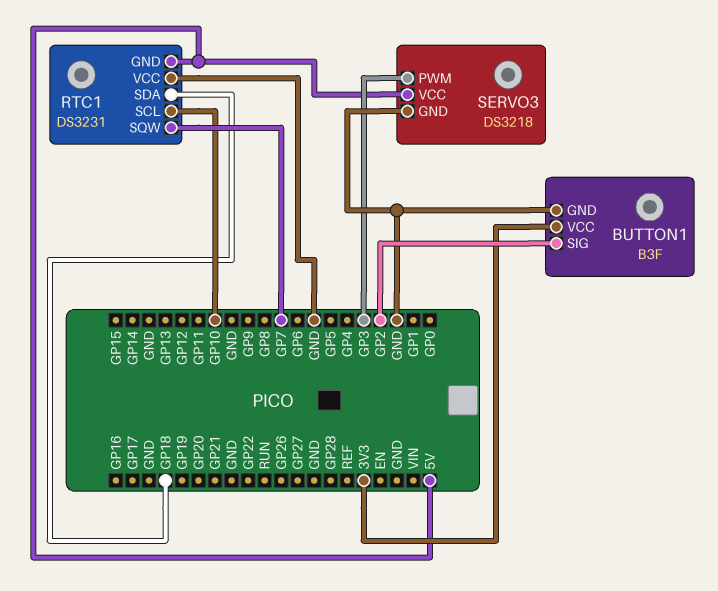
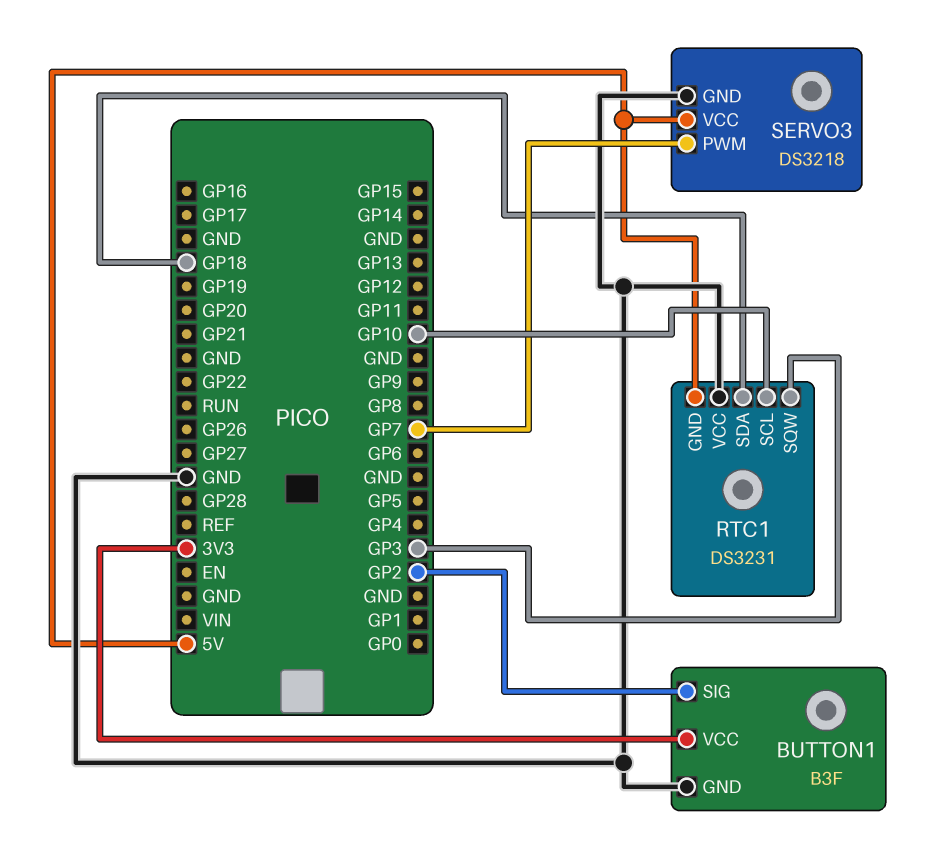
RTC1 pin SQW: GP7 -> GP3
SERVO3 pin PWM: GP3 -> GP7

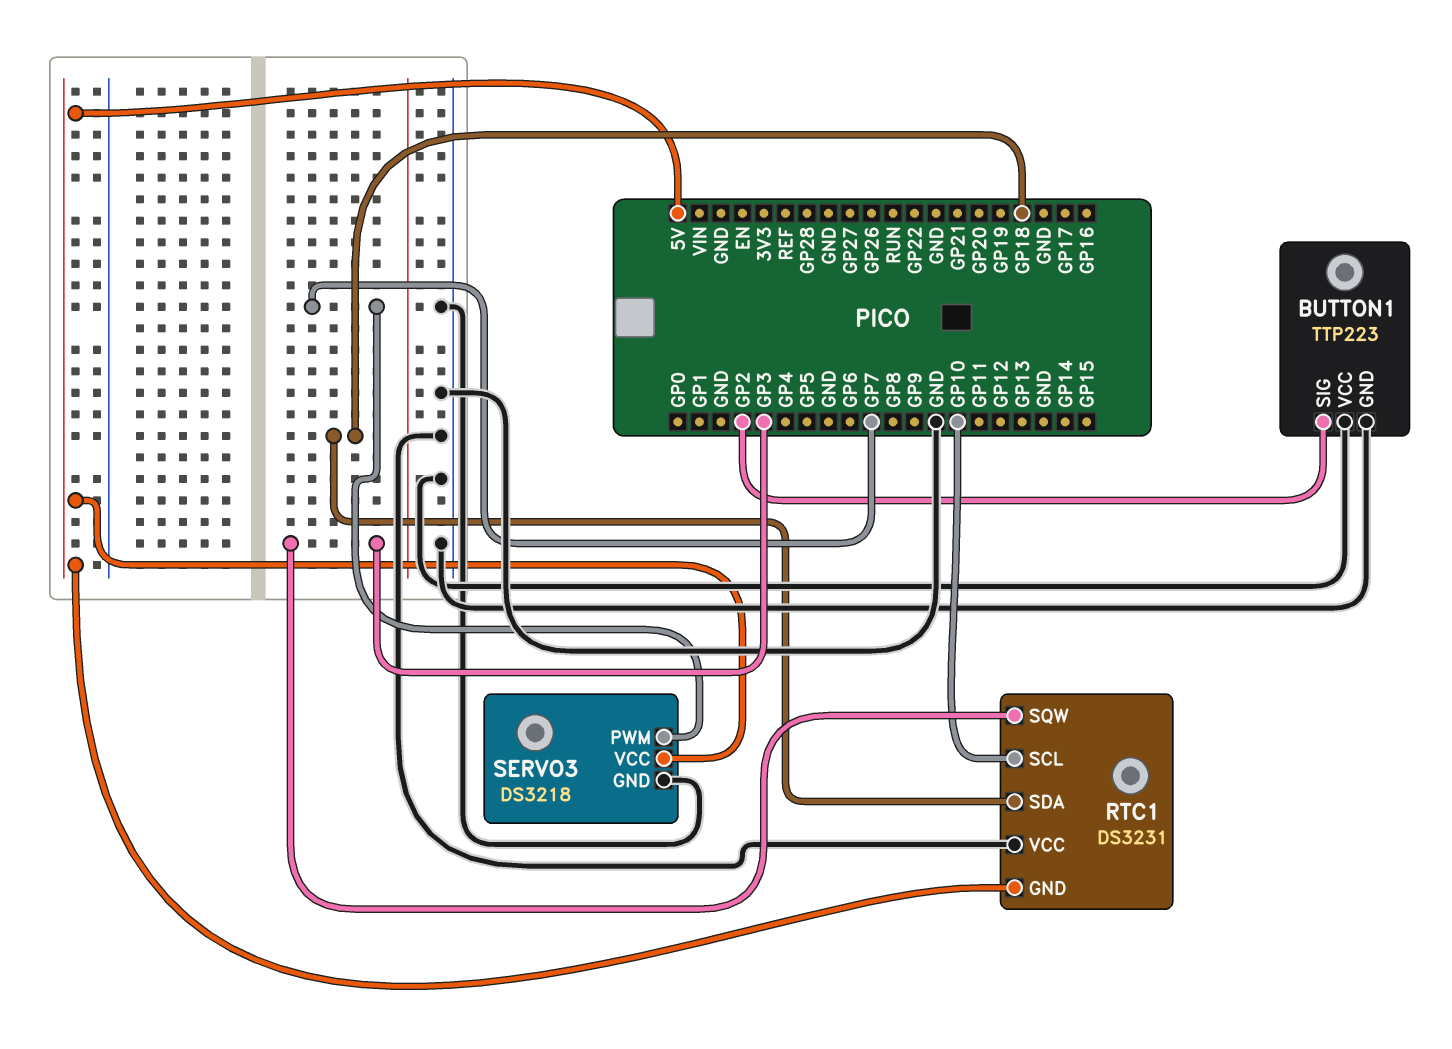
BUTTON1: B3F -> TTP223
BUTTON1 pin VCC: 3V3 -> GND

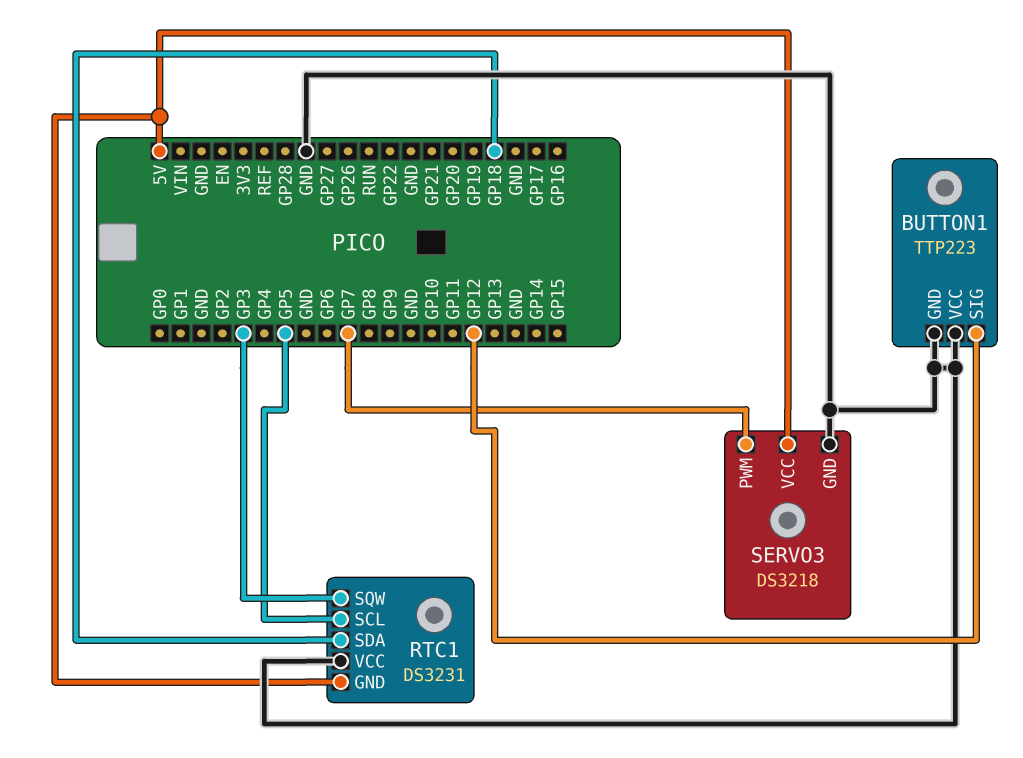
BUTTON1 pin SIG: GP2 -> GP12
RTC1 pin SCL: GP10 -> GP5

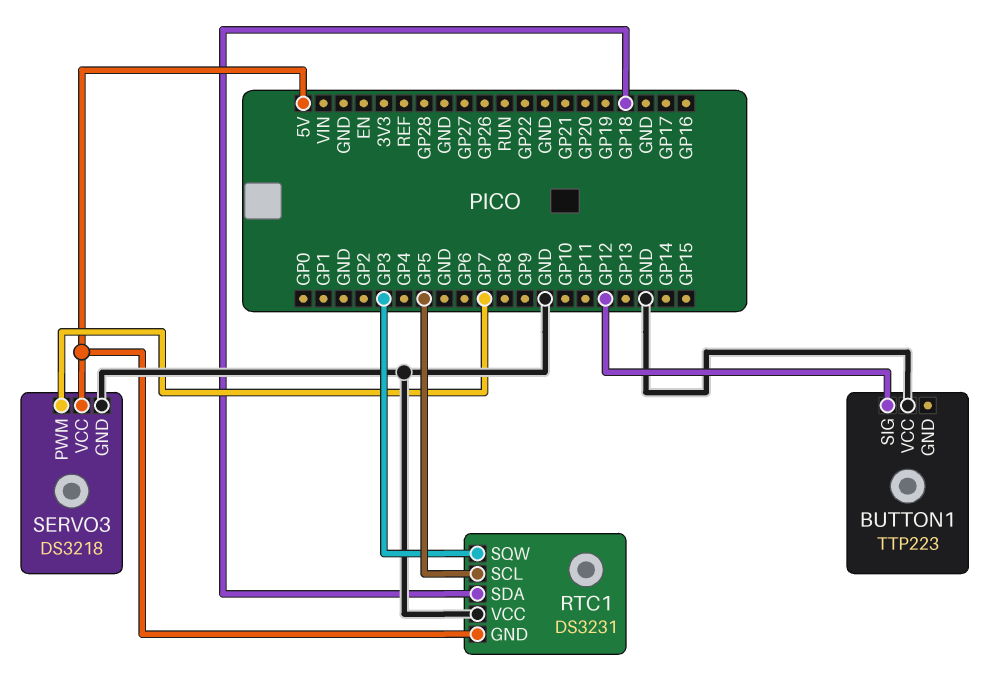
BUTTON1 pin GND: GND -> none

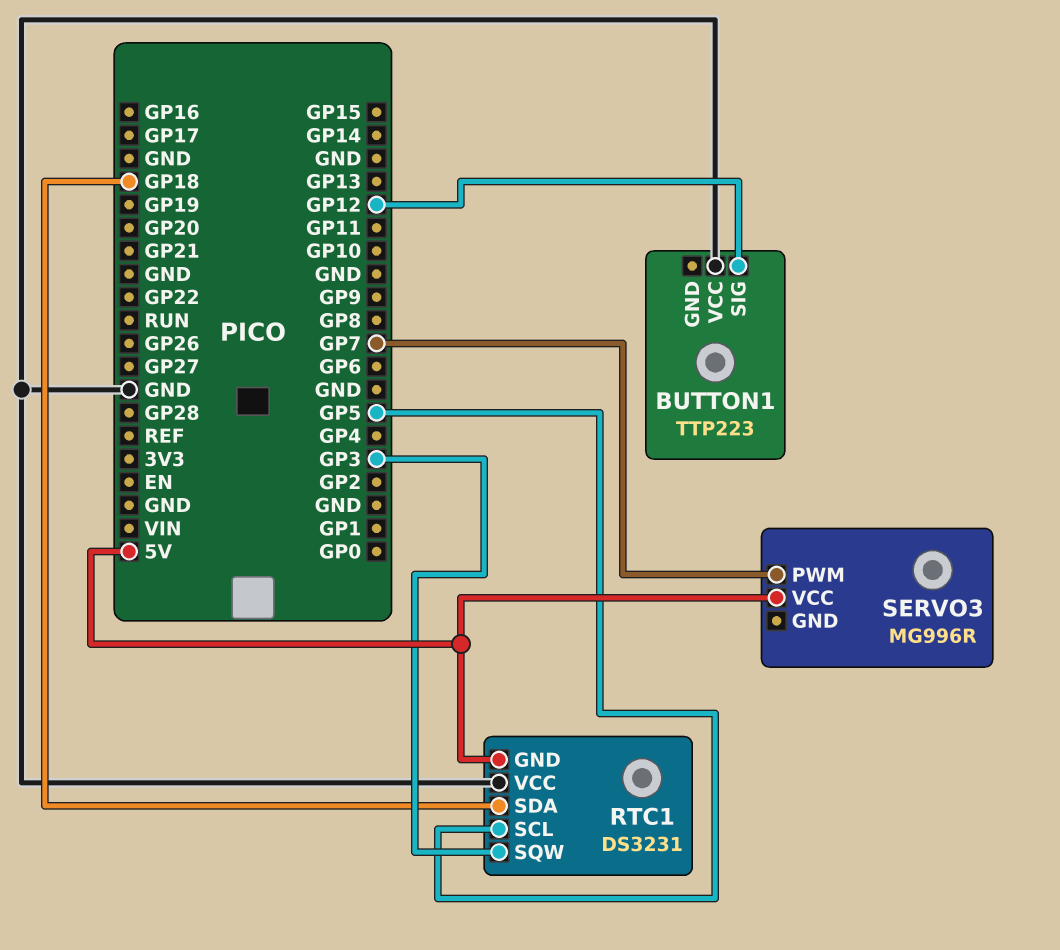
SERVO3: DS3218 -> MG996R
SERVO3 pin GND: GND -> none

